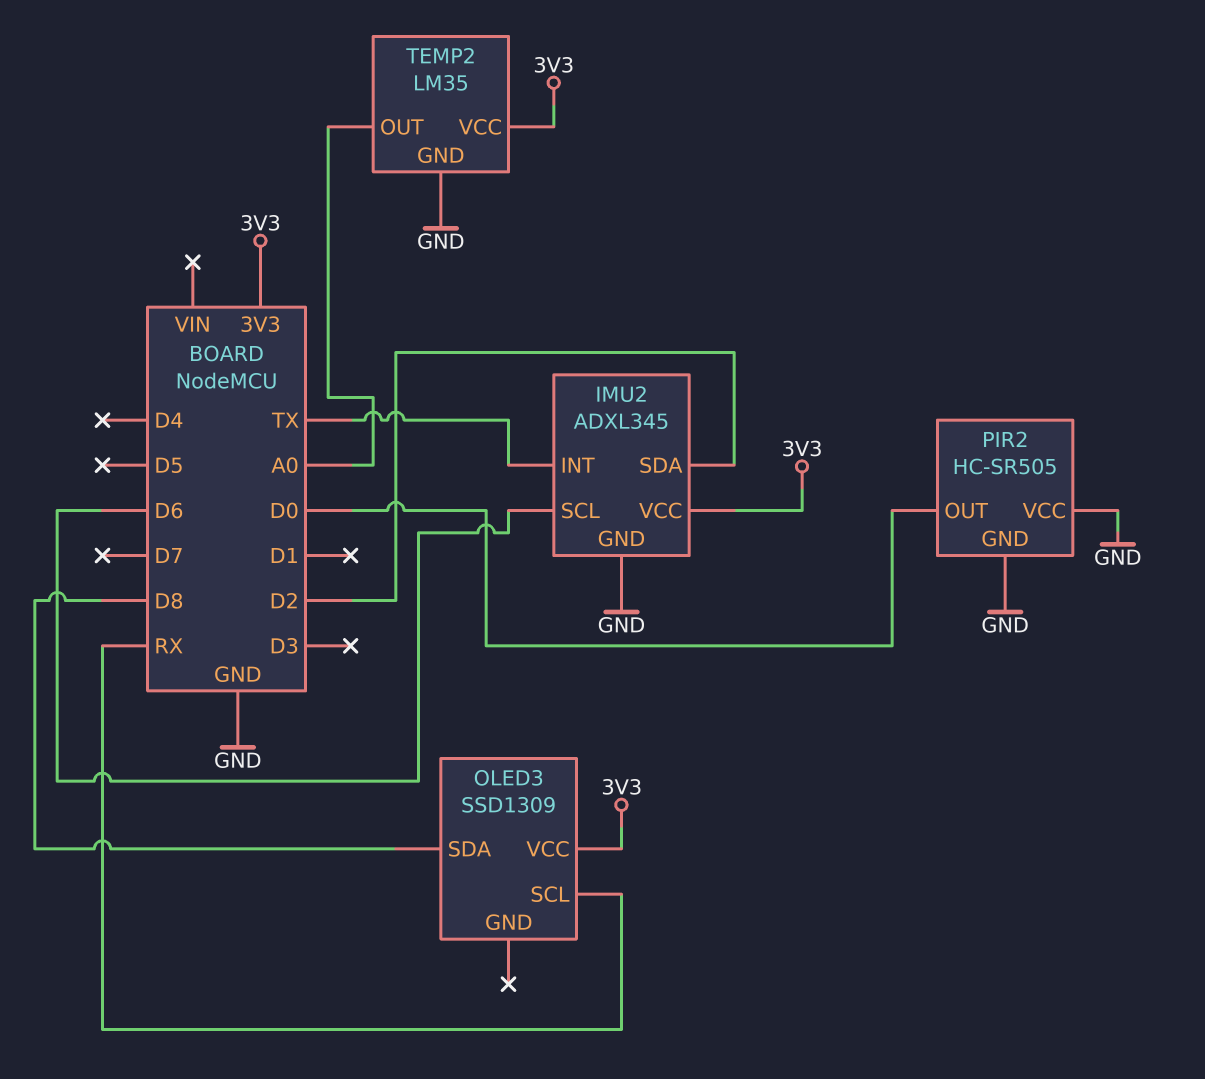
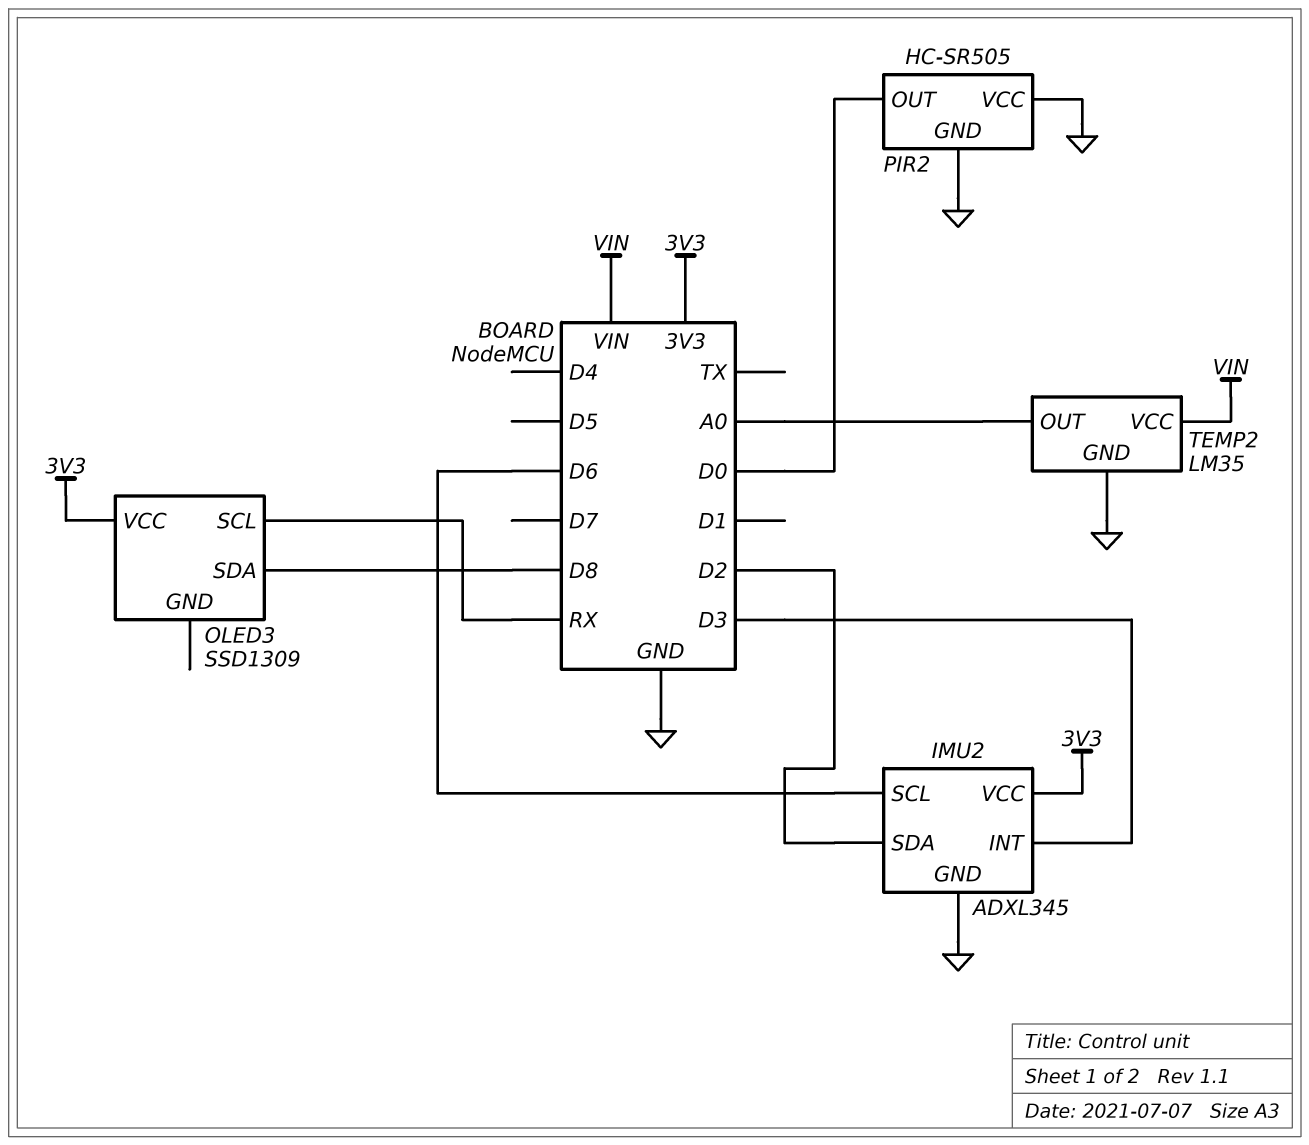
IMU2 pin INT: TX -> D3
TEMP2 pin VCC: 3V3 -> VIN

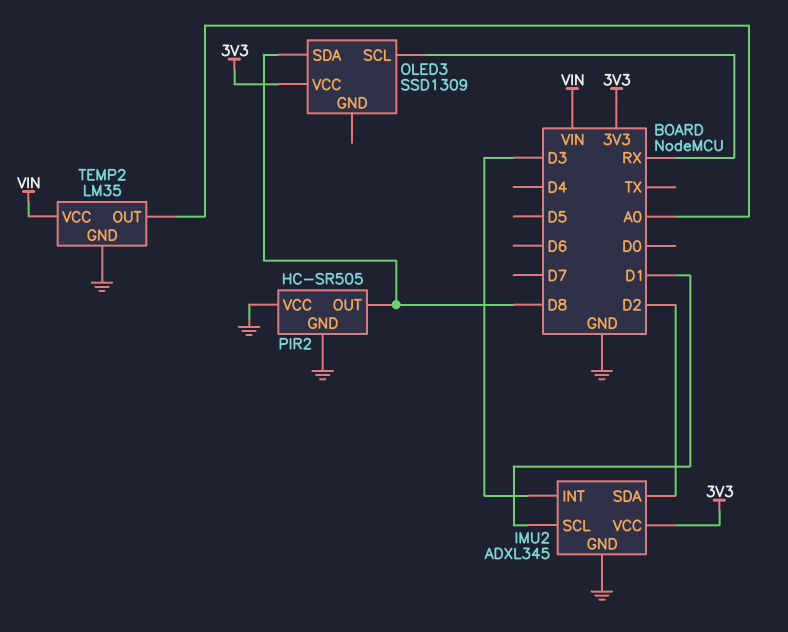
IMU2 pin SCL: D6 -> D1
PIR2 pin OUT: D0 -> D8

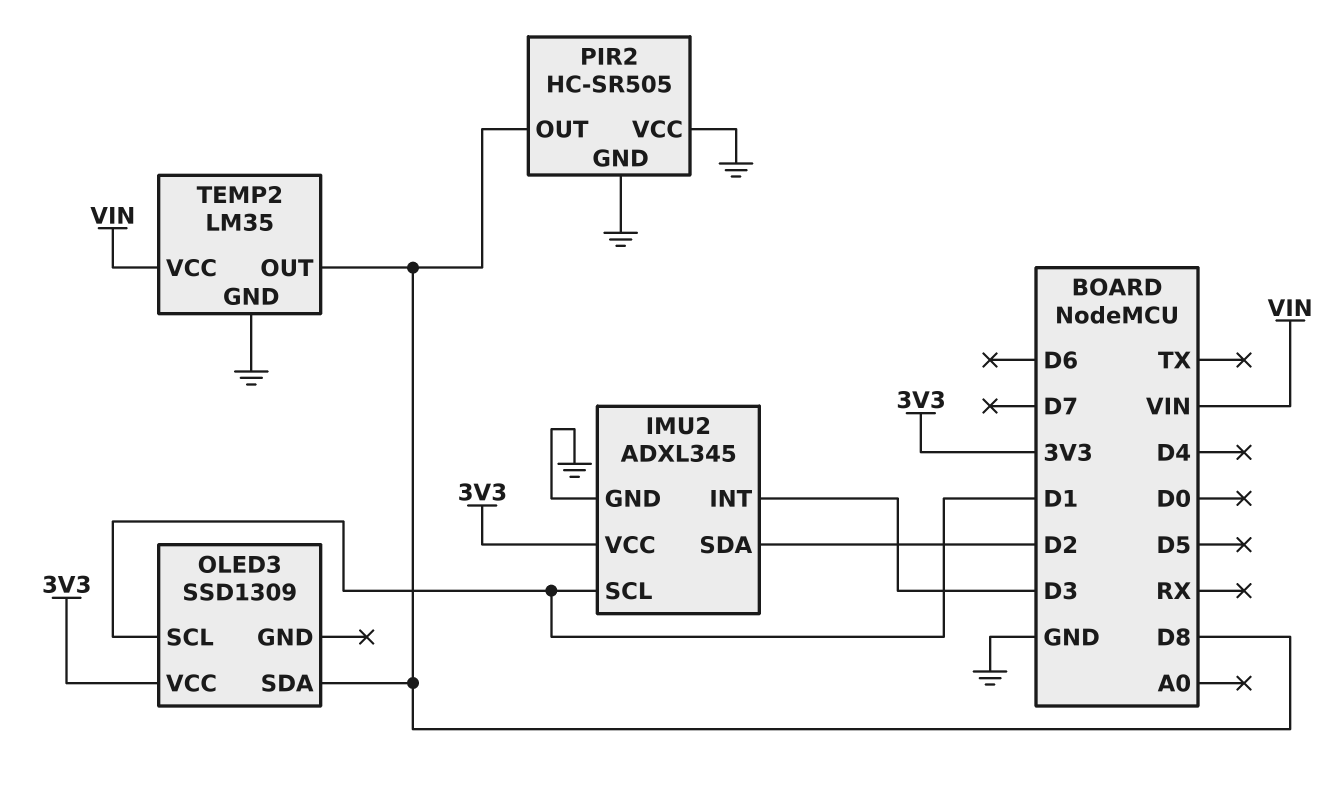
OLED3 pin SCL: RX -> D1
TEMP2 pin OUT: A0 -> D8

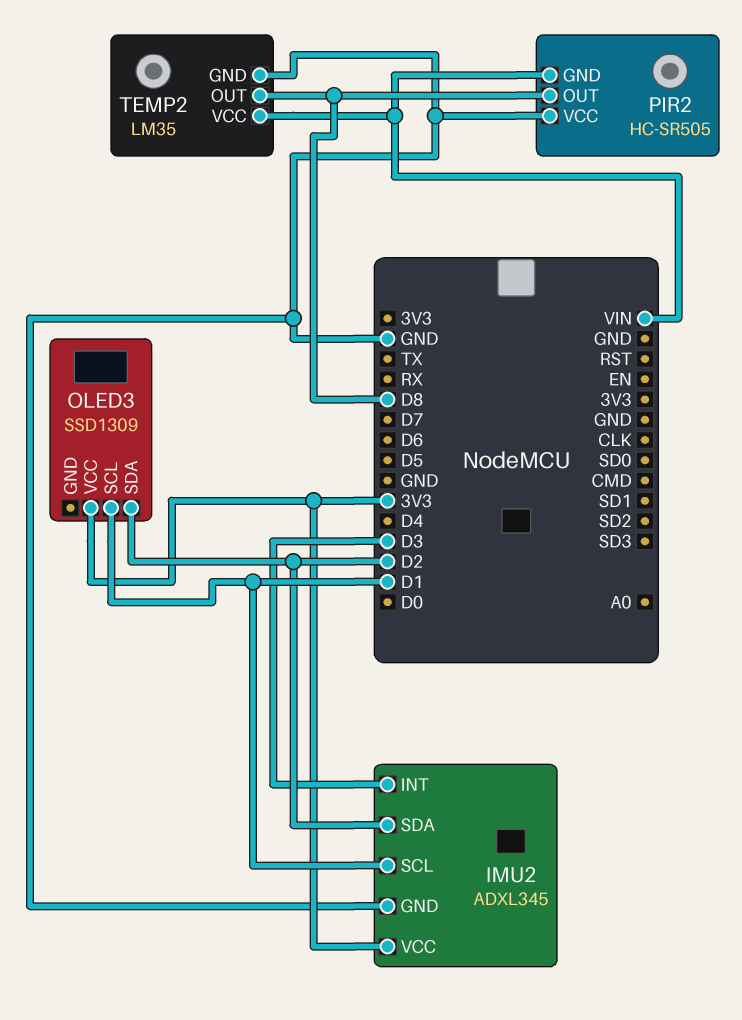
OLED3 pin SDA: D8 -> D2
PIR2 pin GND: GND -> VIN

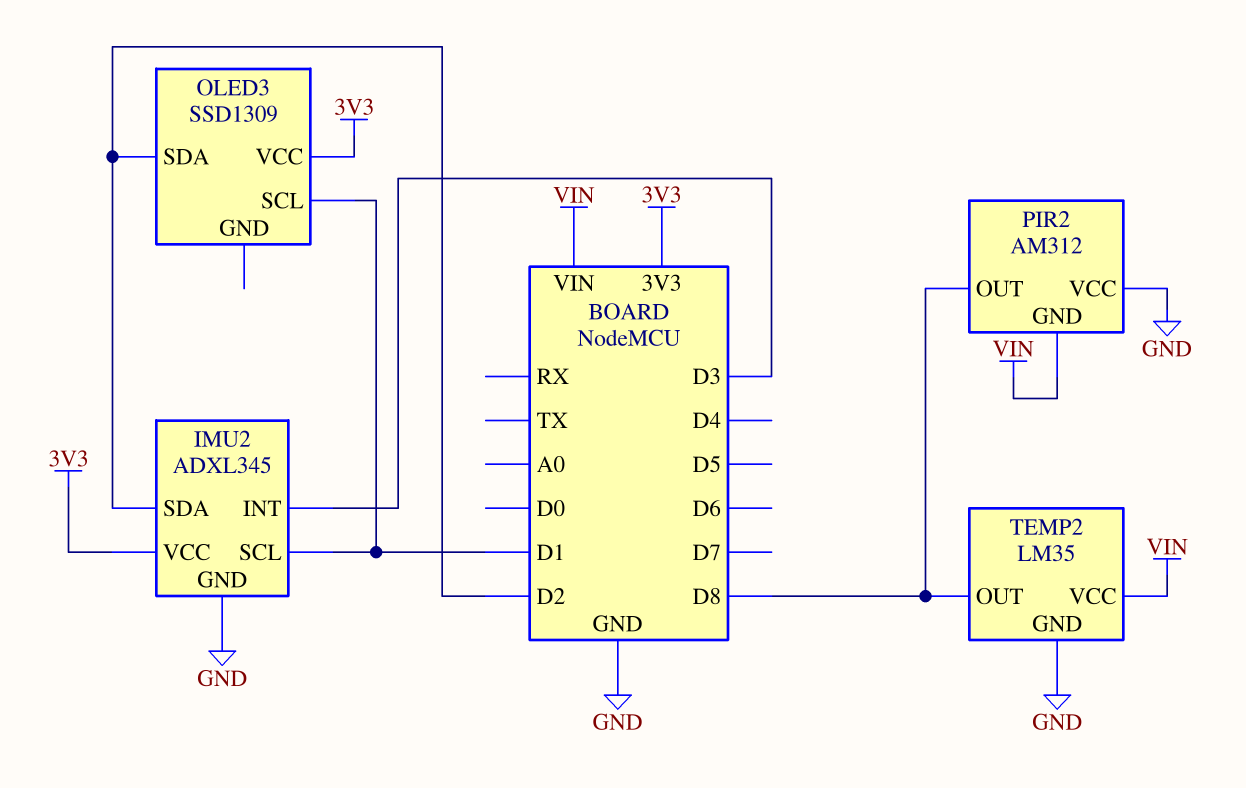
PIR2: HC-SR505 -> AM312

